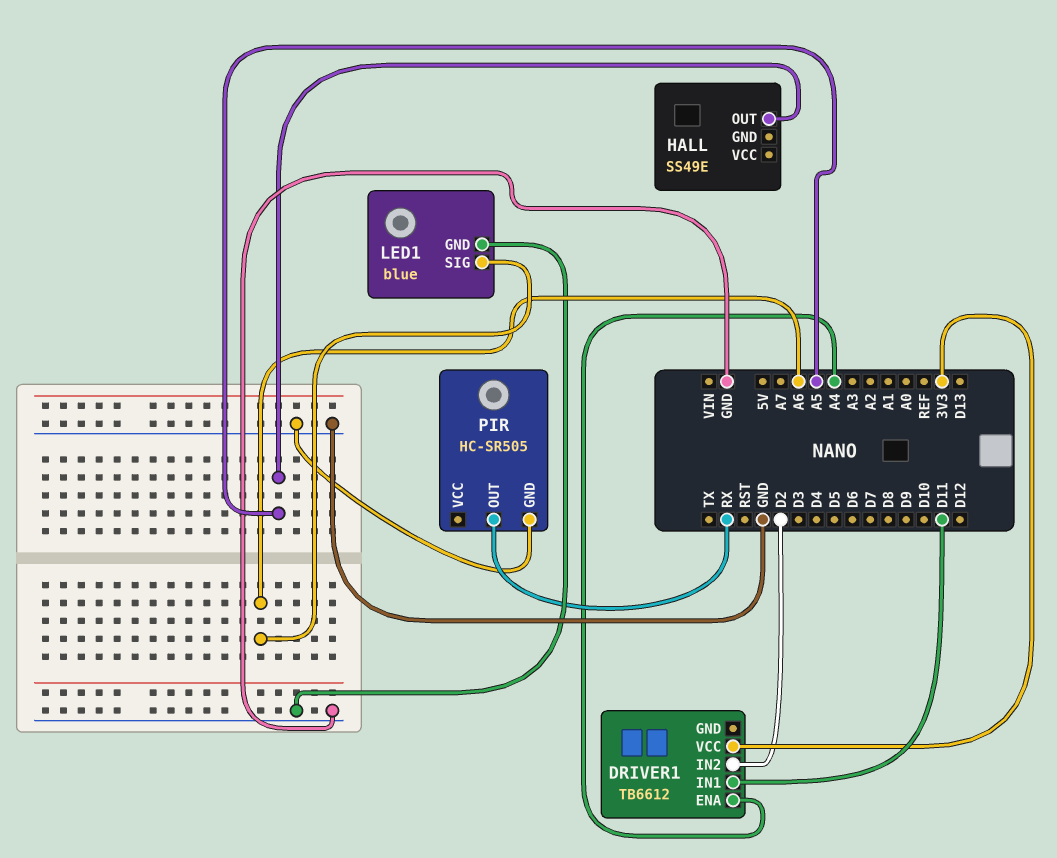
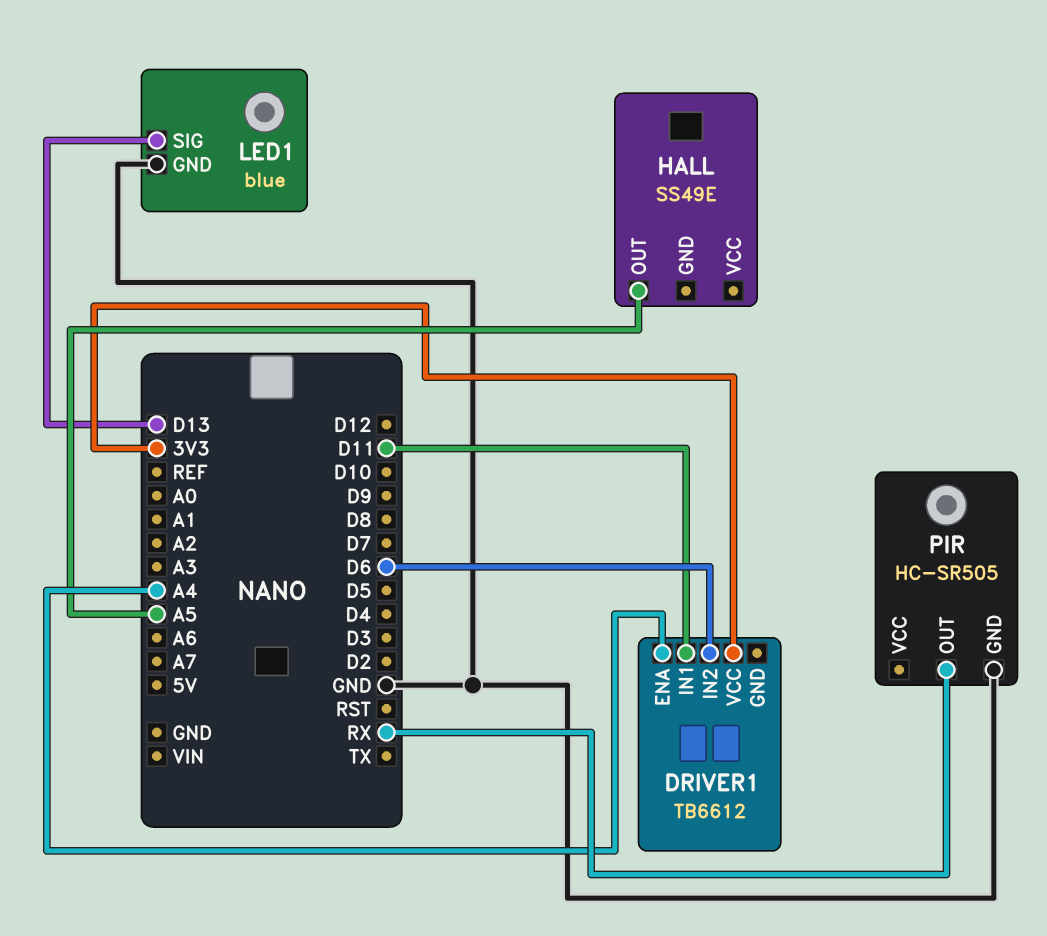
DRIVER1 pin IN2: D2 -> D6
LED1 pin SIG: A6 -> D13

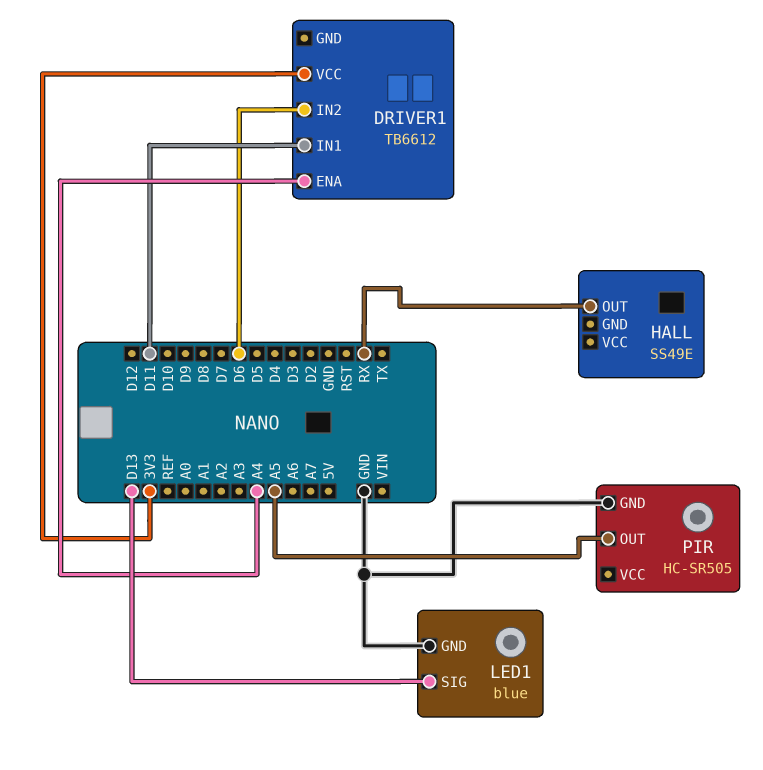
HALL pin OUT: A5 -> RX
PIR pin OUT: RX -> A5

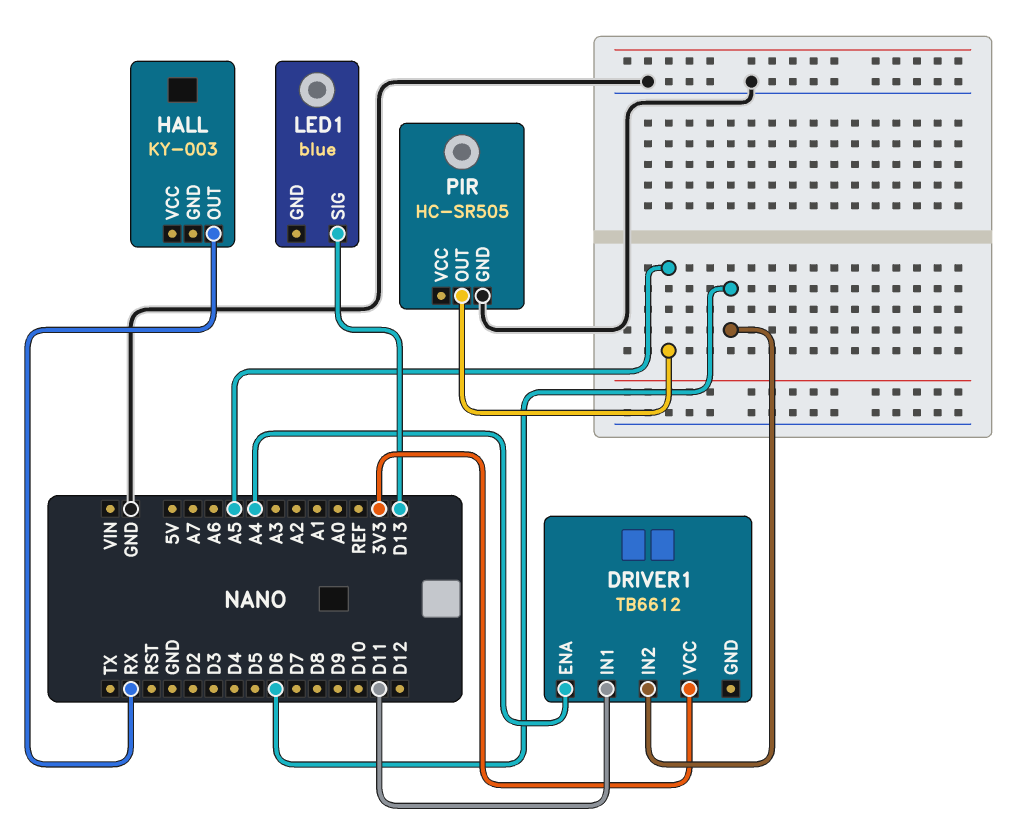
HALL: SS49E -> KY-003
LED1 pin GND: GND -> none

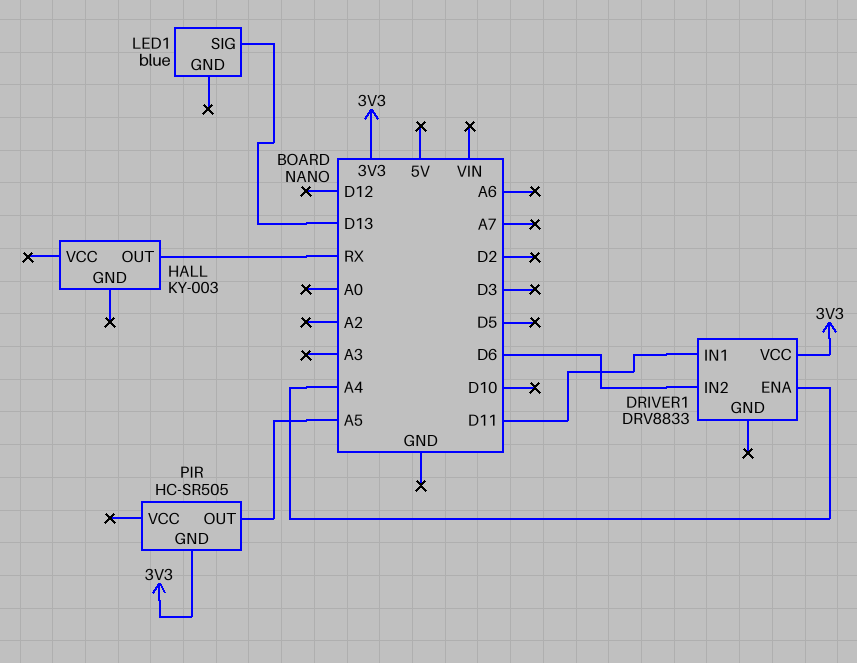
DRIVER1: TB6612 -> DRV8833
PIR pin GND: GND -> 3V3

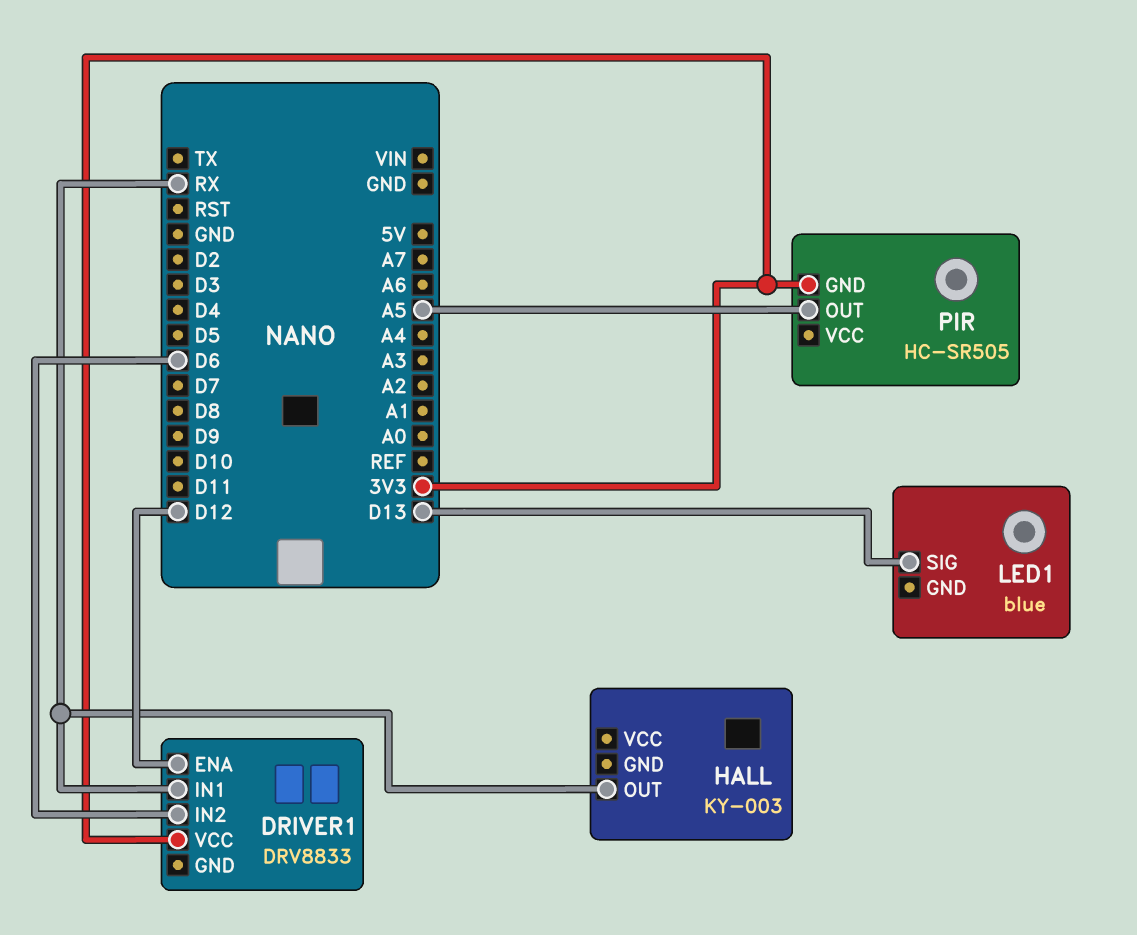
DRIVER1 pin ENA: A4 -> D12
DRIVER1 pin IN1: D11 -> RX

